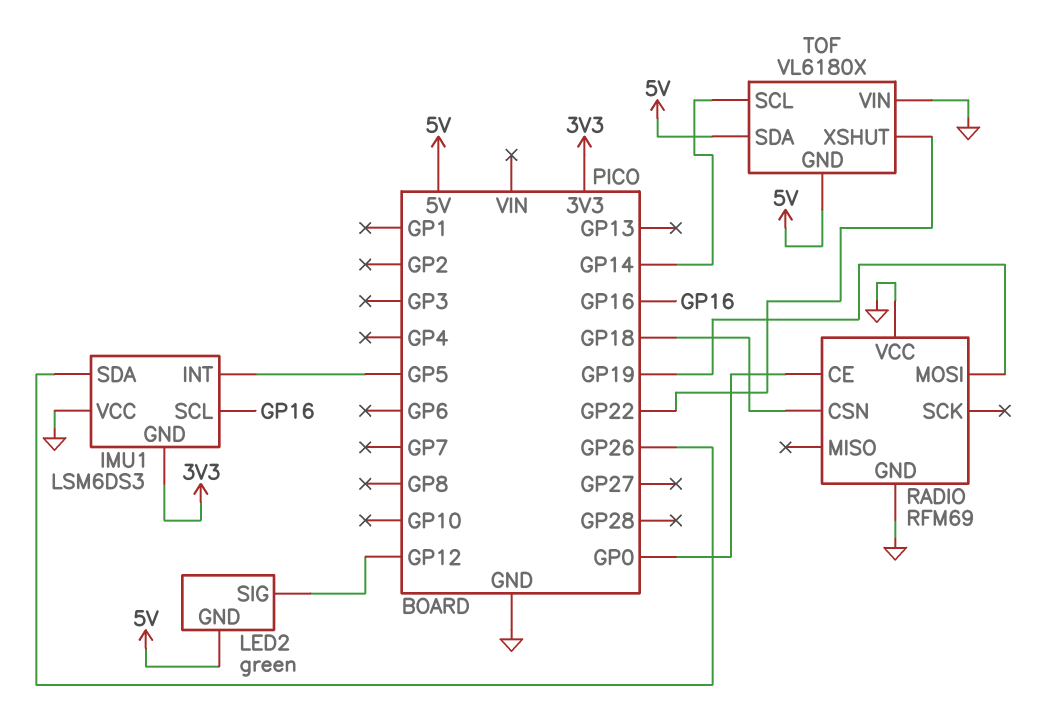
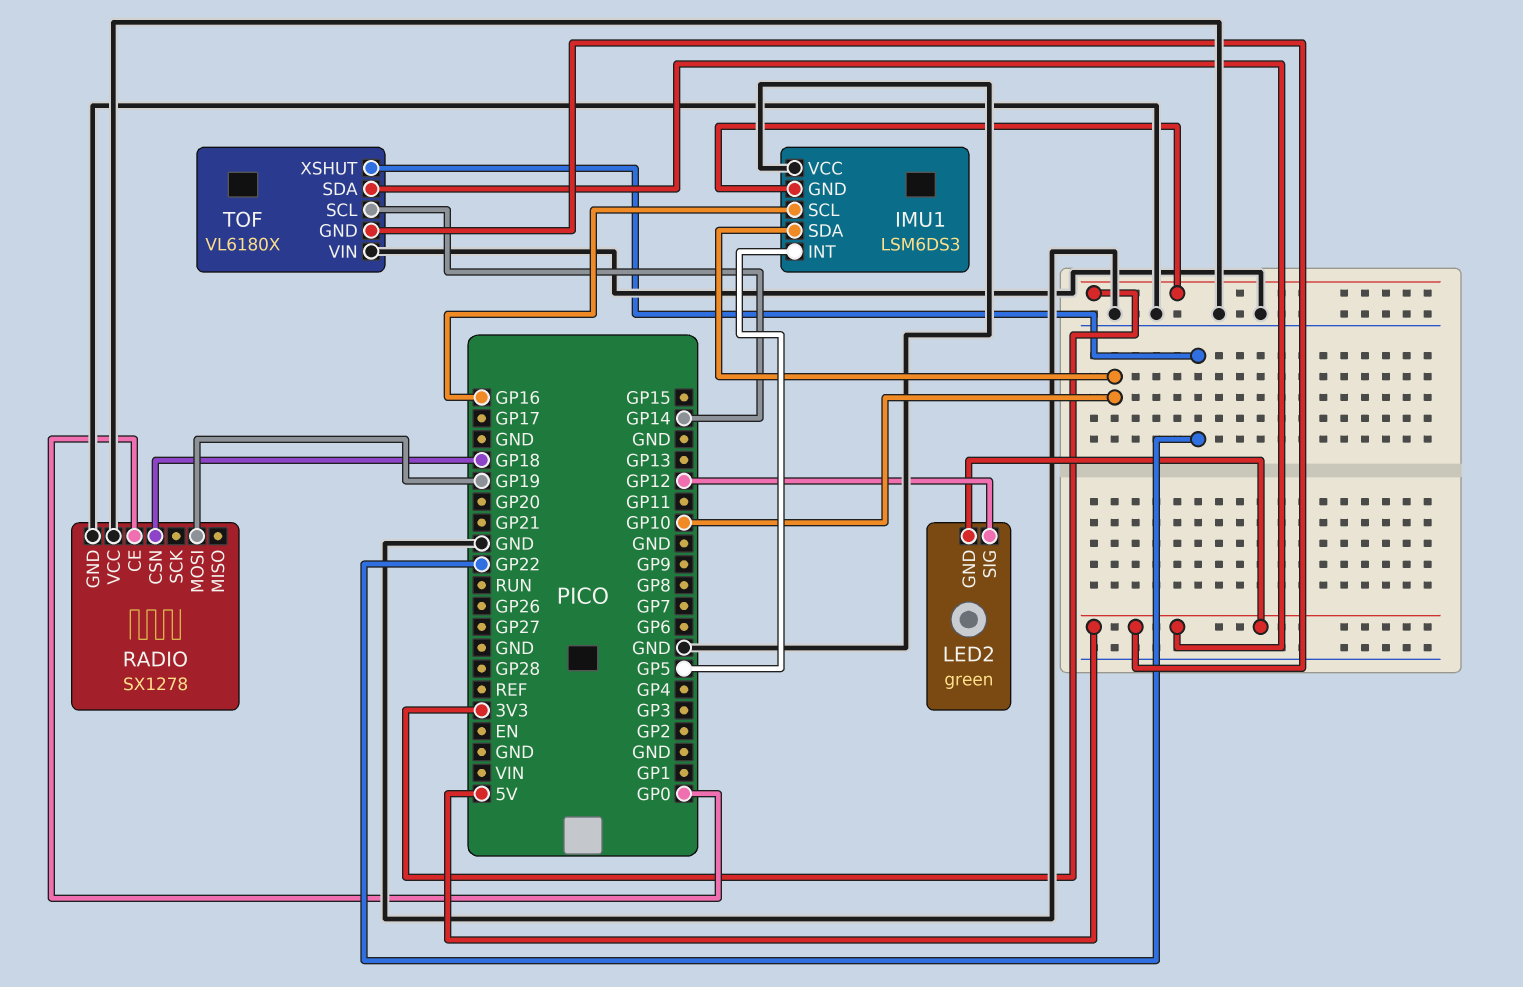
IMU1 pin SDA: GP26 -> GP10
RADIO: RFM69 -> SX1278

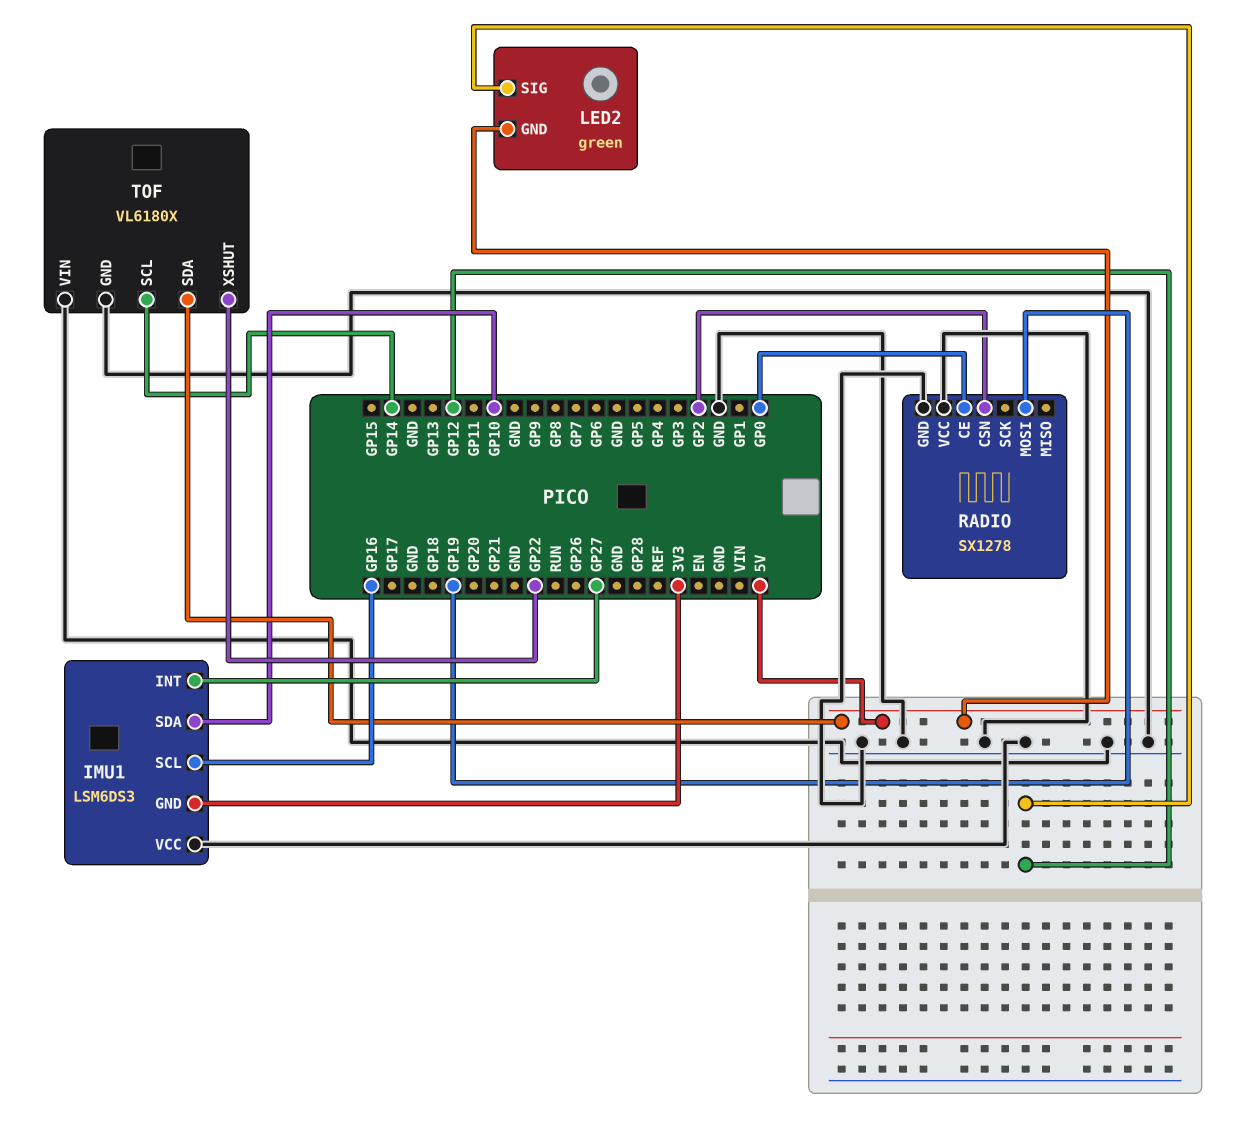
IMU1 pin INT: GP5 -> GP27
RADIO pin CSN: GP18 -> GP2
TOF pin GND: 5V -> GND

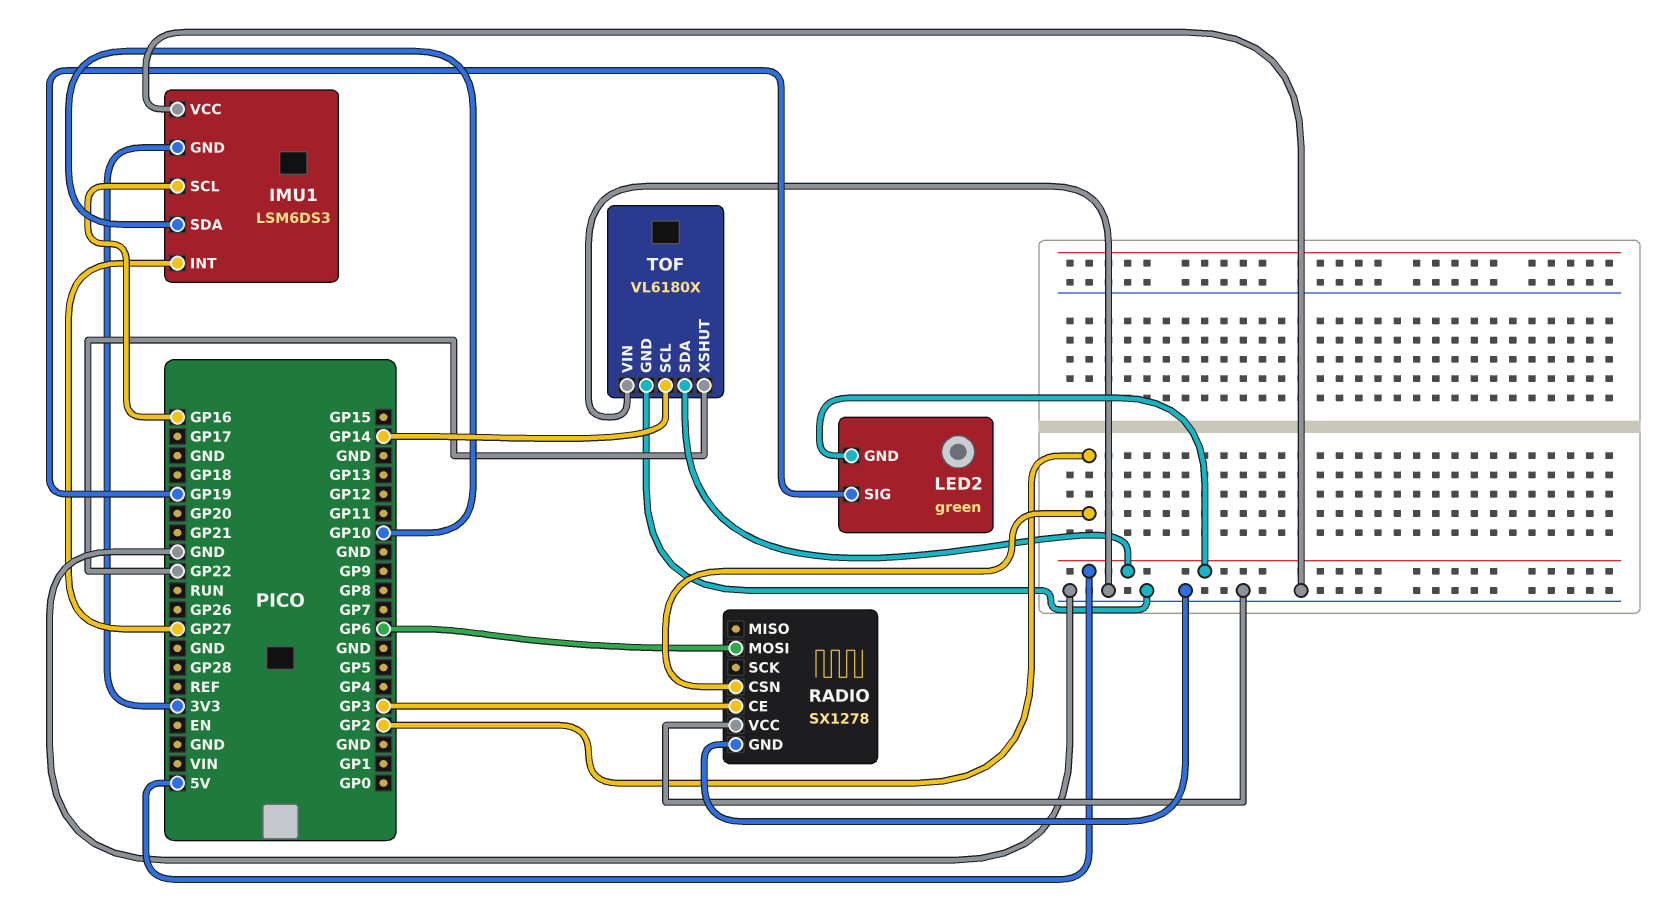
LED2 pin SIG: GP12 -> GP19
RADIO pin CE: GP0 -> GP3
RADIO pin MOSI: GP19 -> GP6

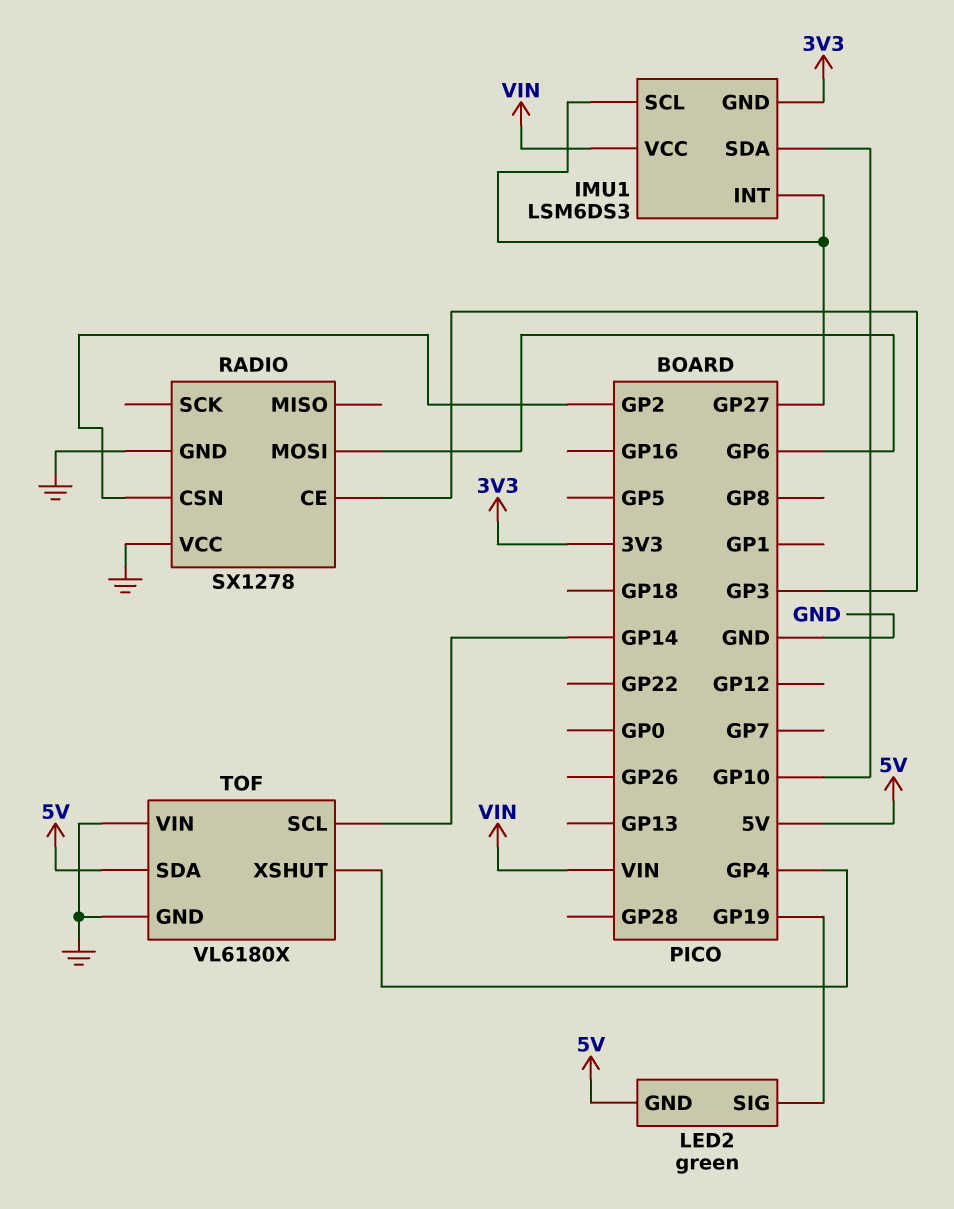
IMU1 pin SCL: GP16 -> GP27
IMU1 pin VCC: GND -> VIN
TOF pin XSHUT: GP22 -> GP4

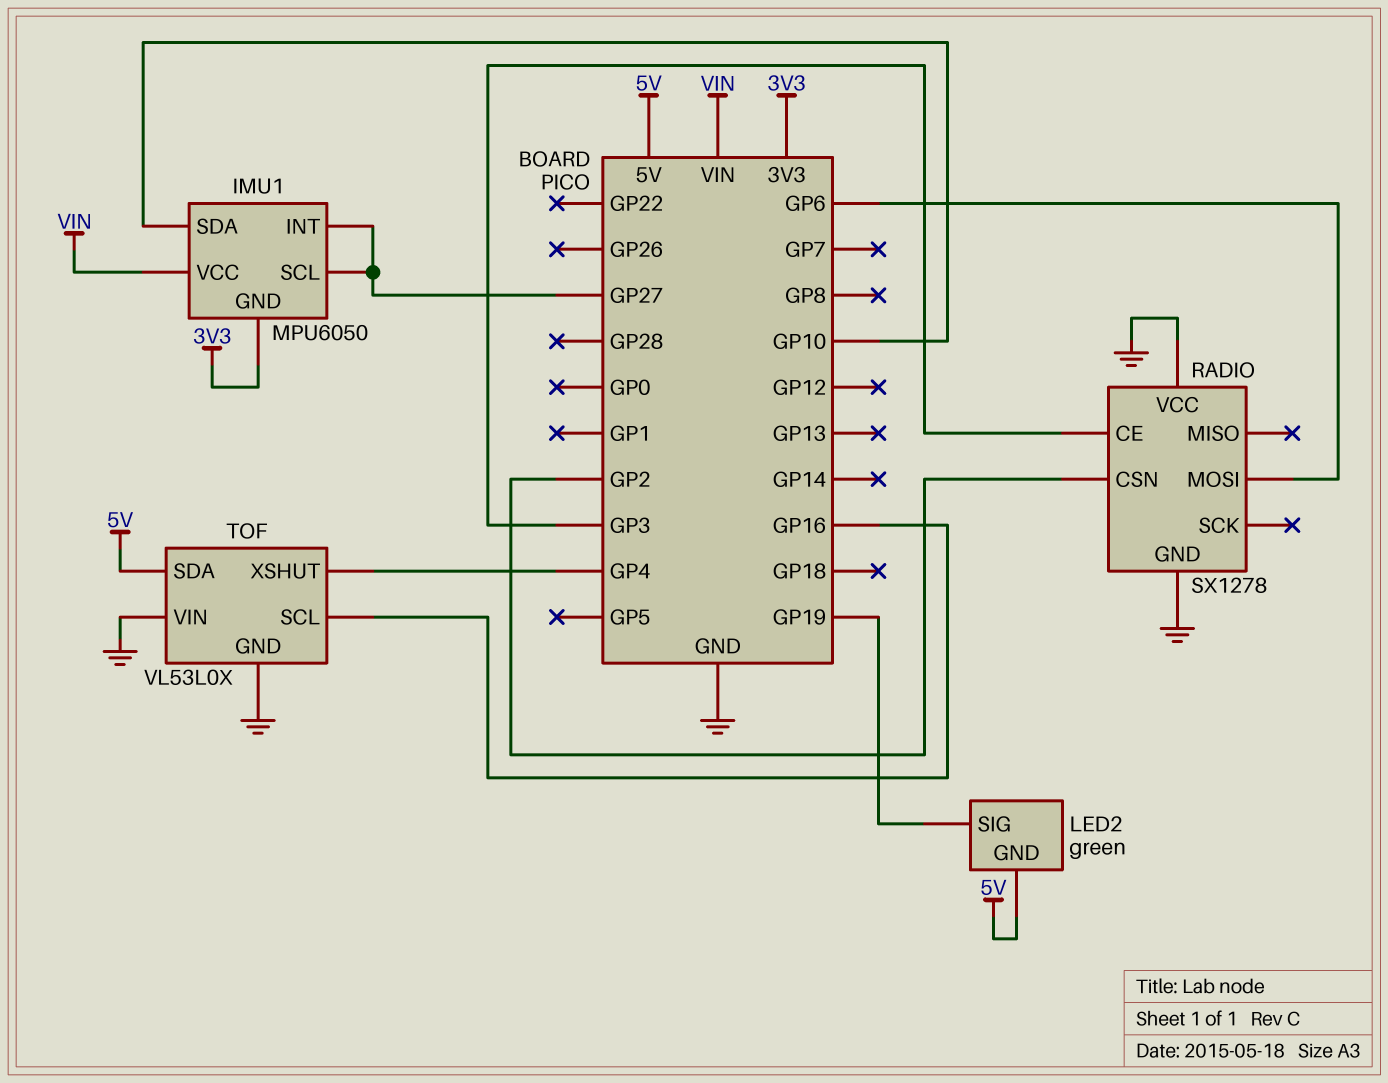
IMU1: LSM6DS3 -> MPU6050
TOF: VL6180X -> VL53L0X
TOF pin SCL: GP14 -> GP16

